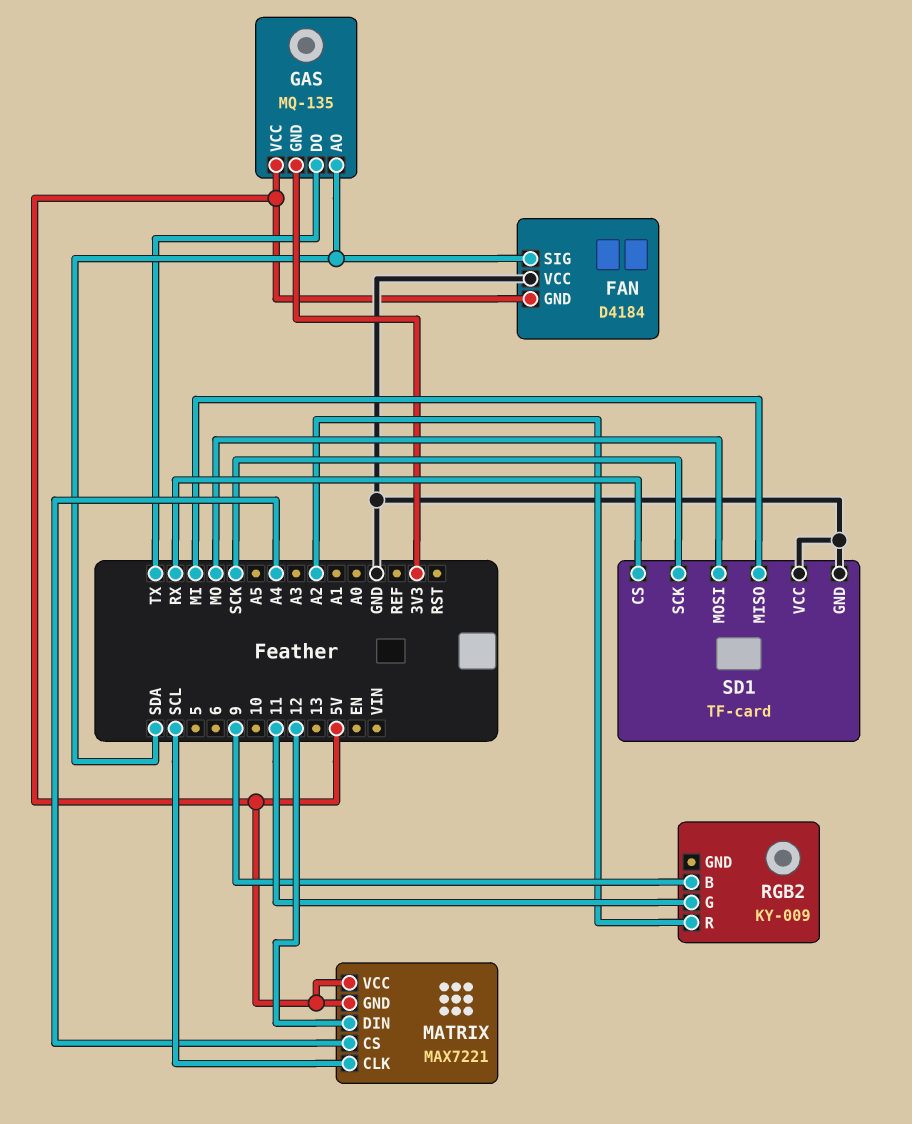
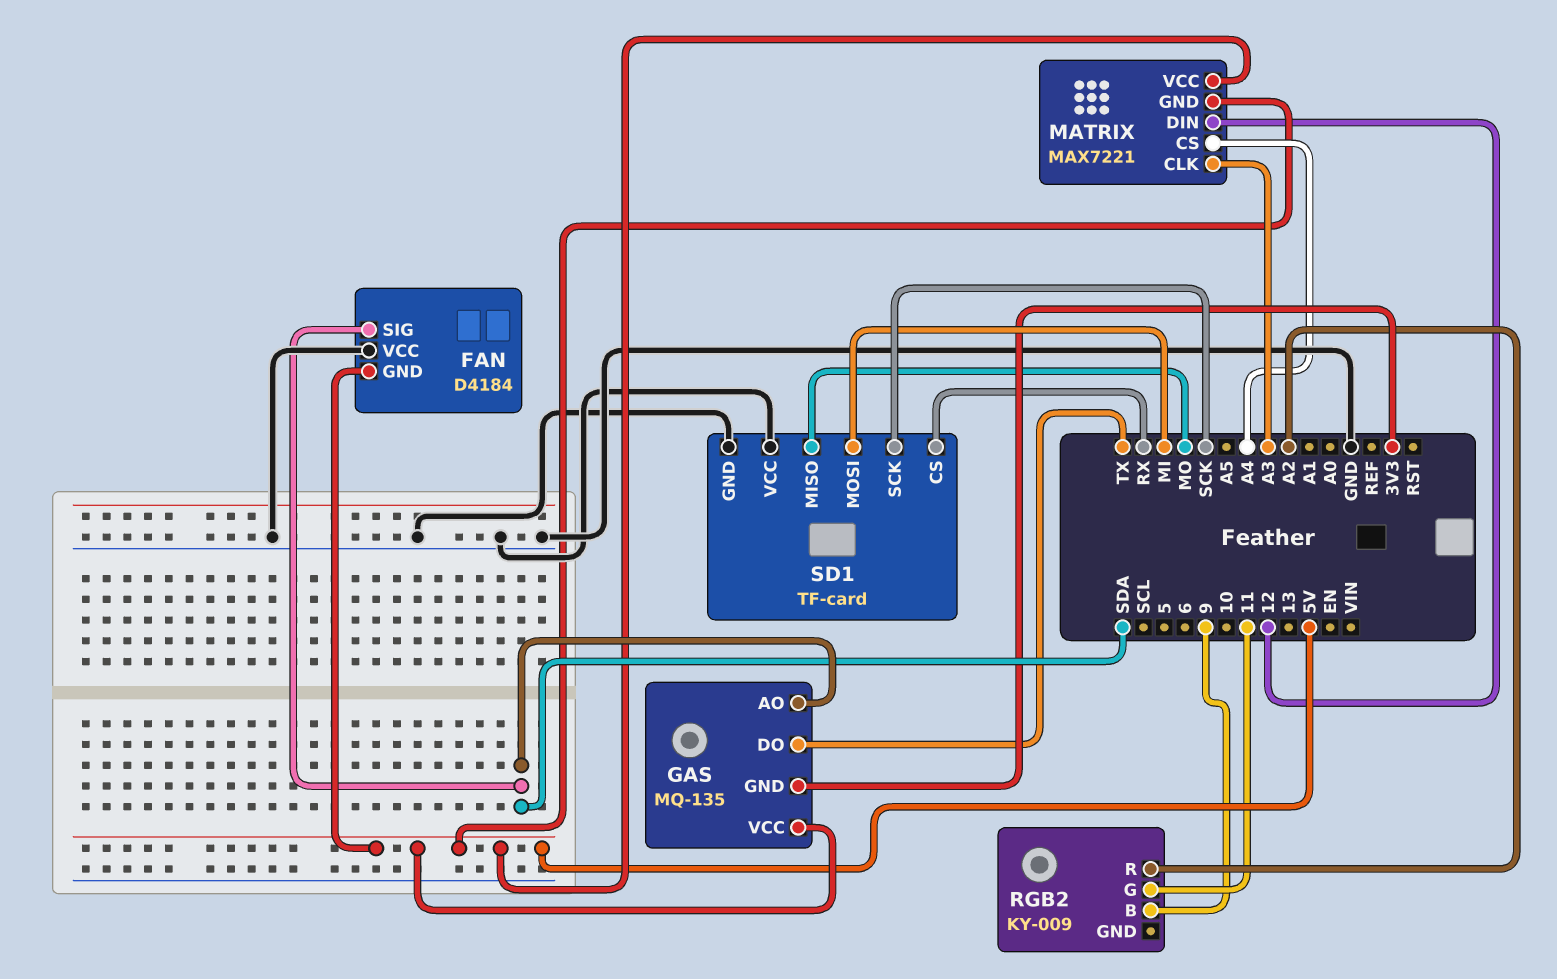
MATRIX pin CLK: SCL -> A3
SD1 pin MISO: MI -> MO
SD1 pin MOSI: MO -> MI

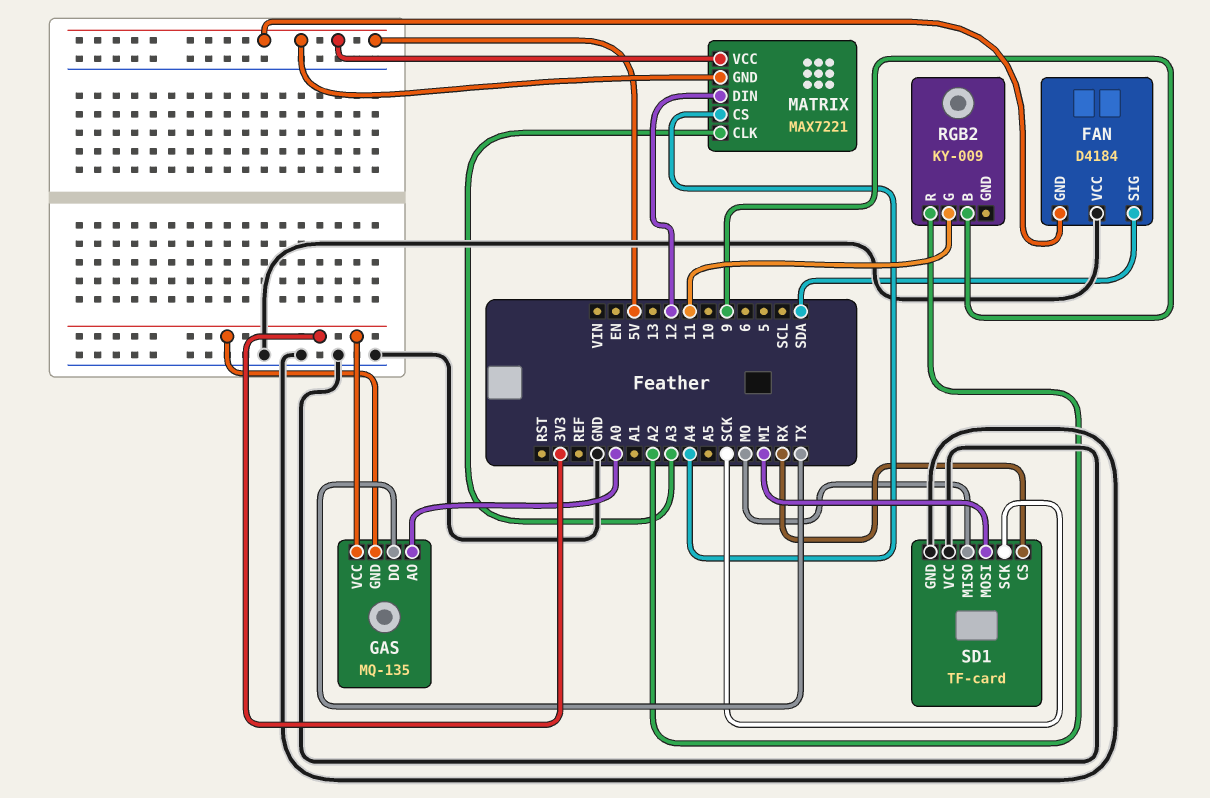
GAS pin AO: SDA -> A0
GAS pin VCC: 5V -> 3V3

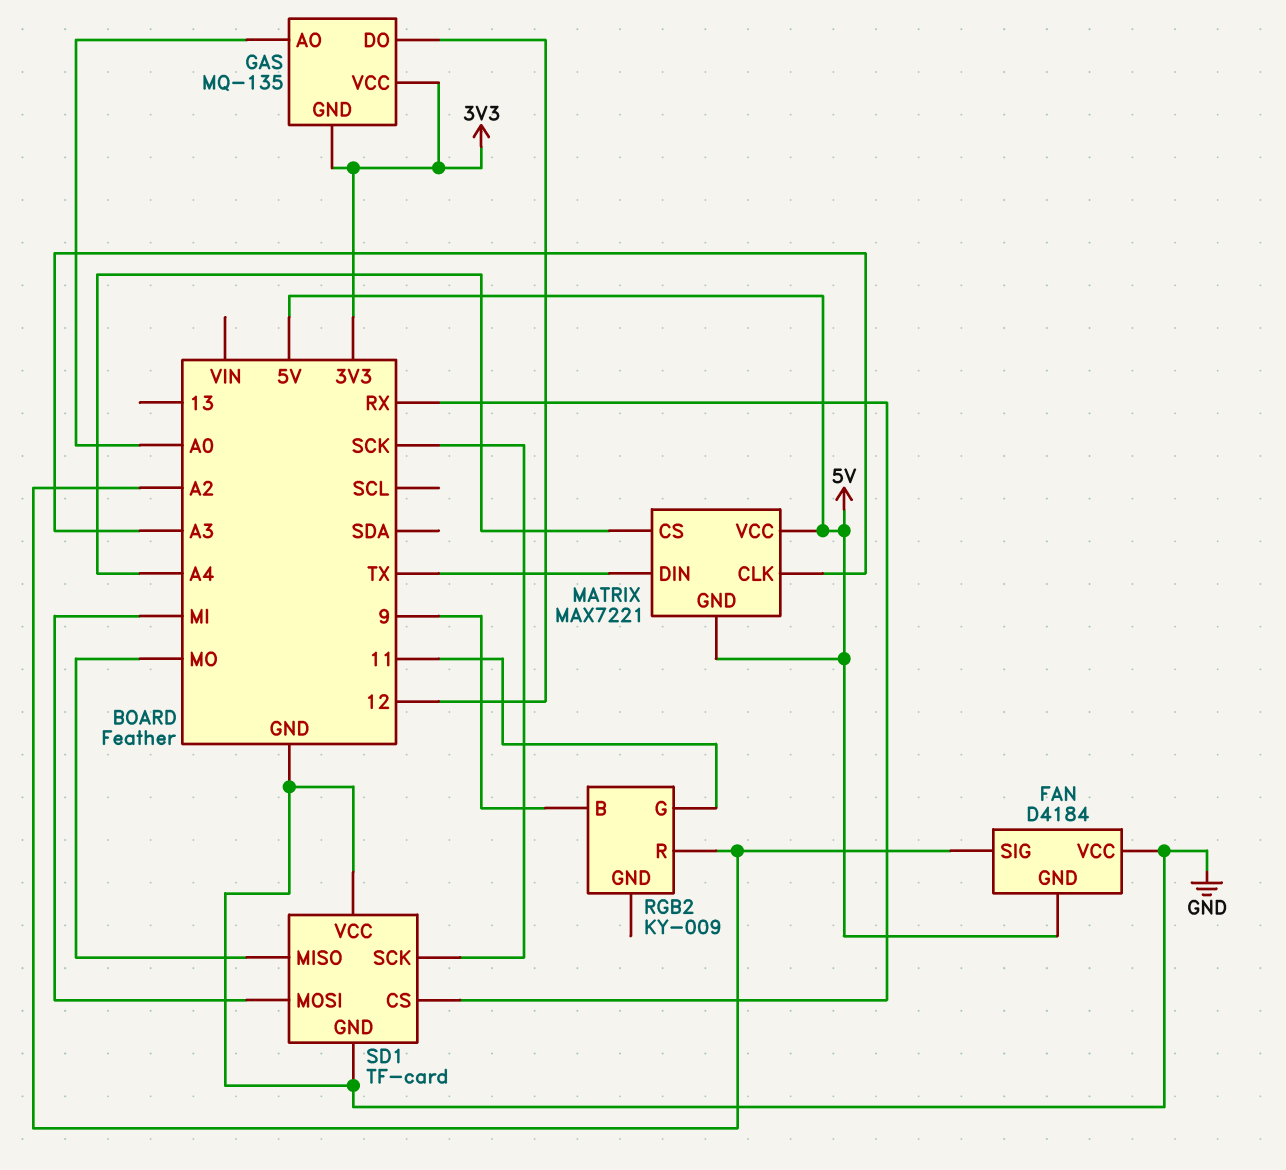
FAN pin SIG: SDA -> A2
GAS pin DO: TX -> 12
MATRIX pin DIN: 12 -> TX

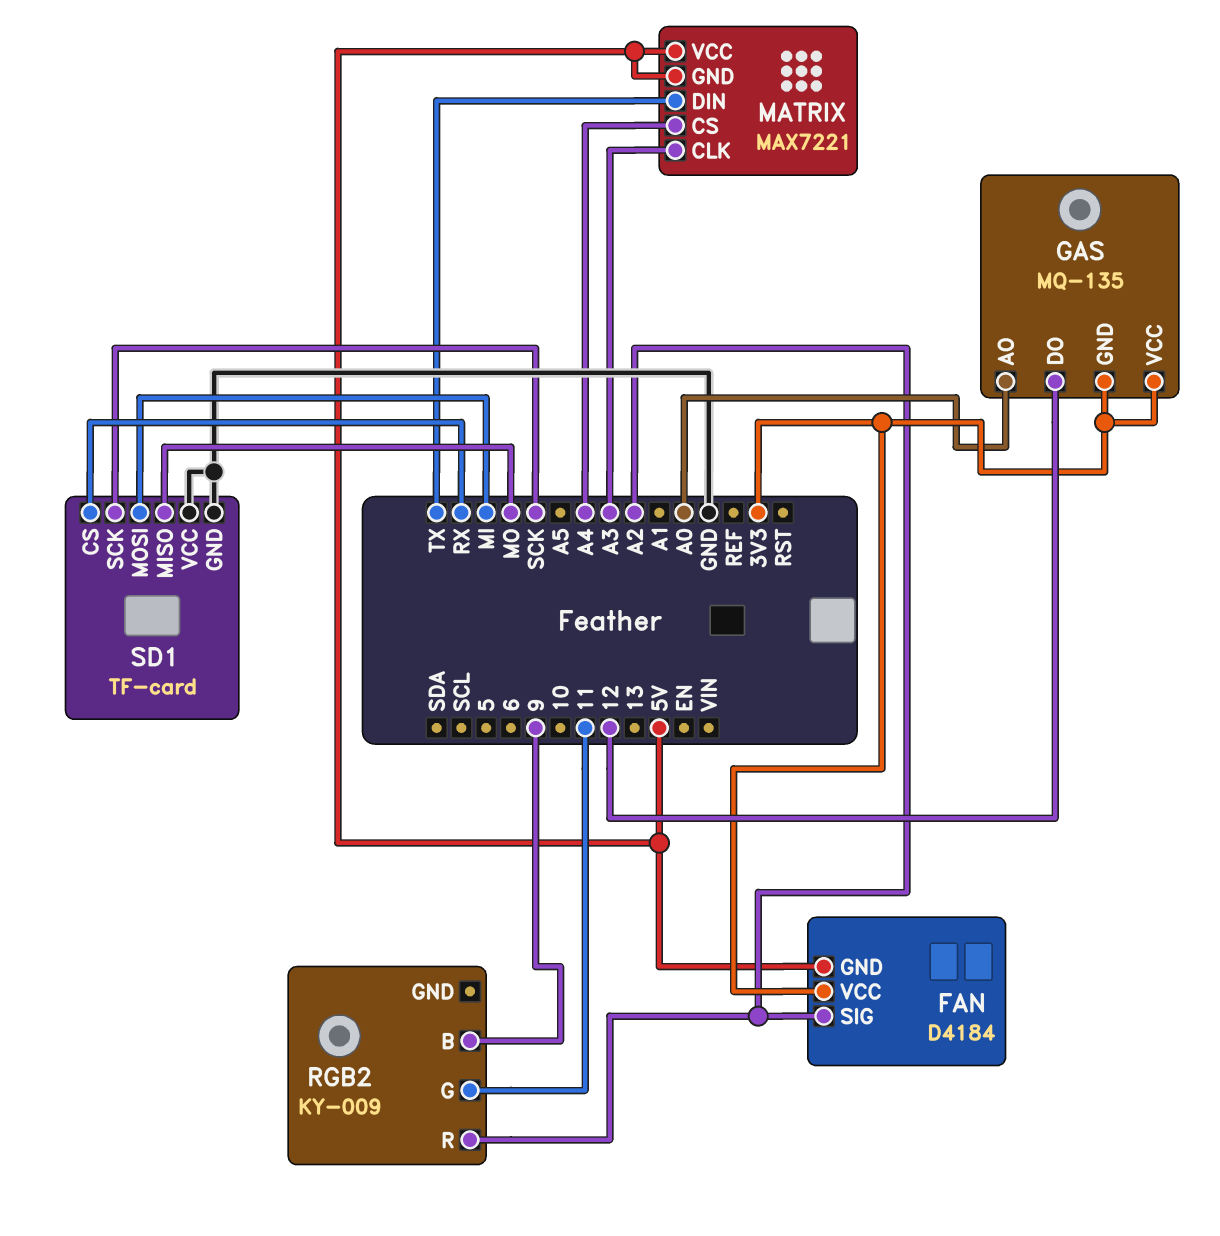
FAN pin VCC: GND -> 3V3

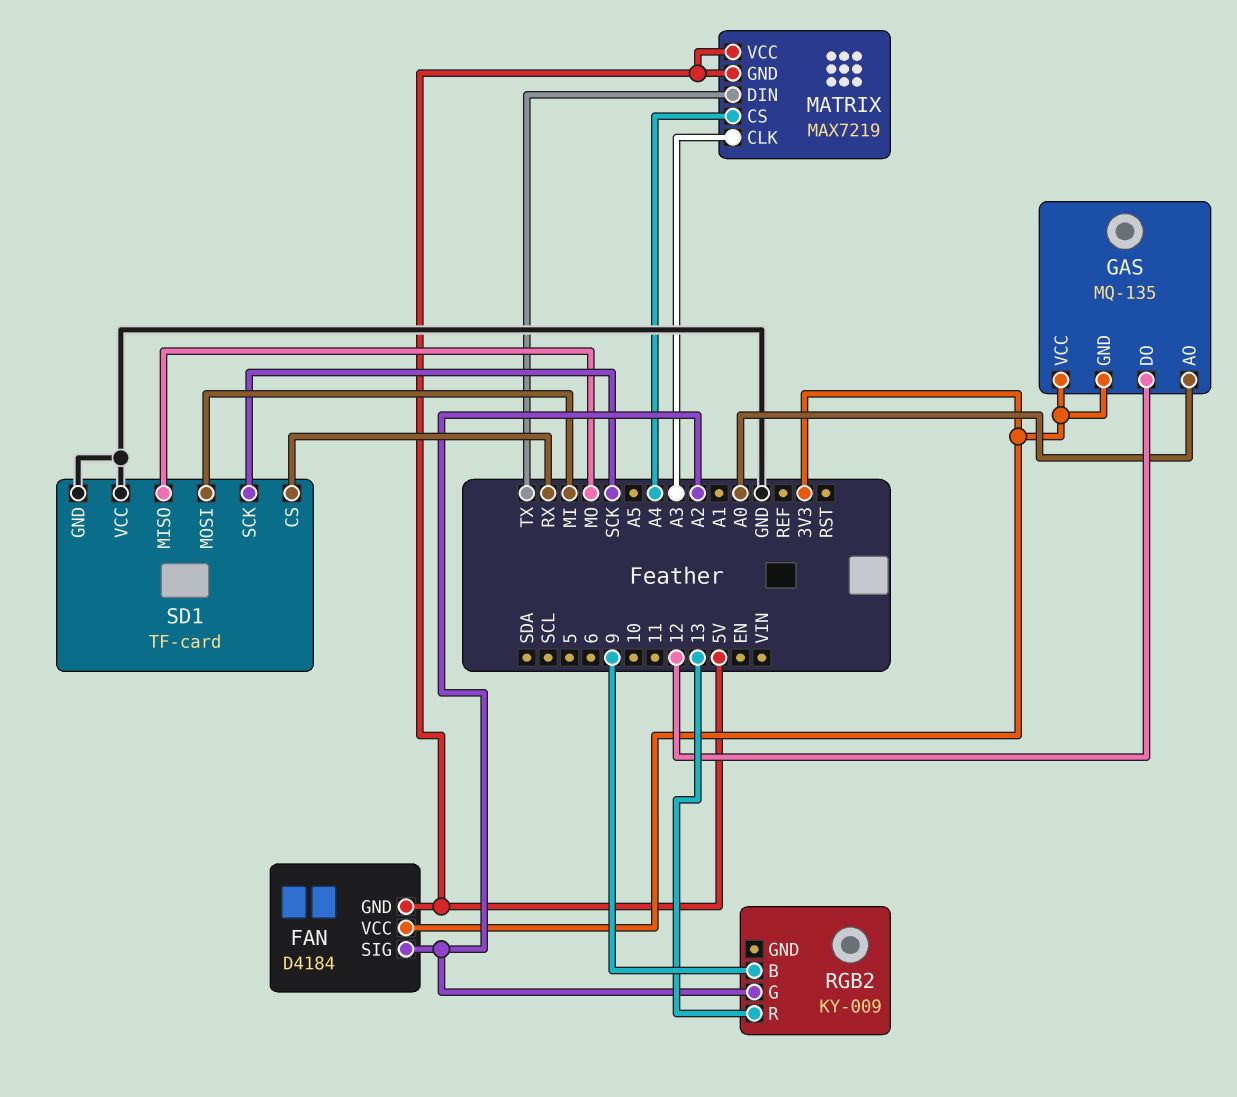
MATRIX: MAX7221 -> MAX7219
RGB2 pin G: 11 -> A2
RGB2 pin R: A2 -> 13

